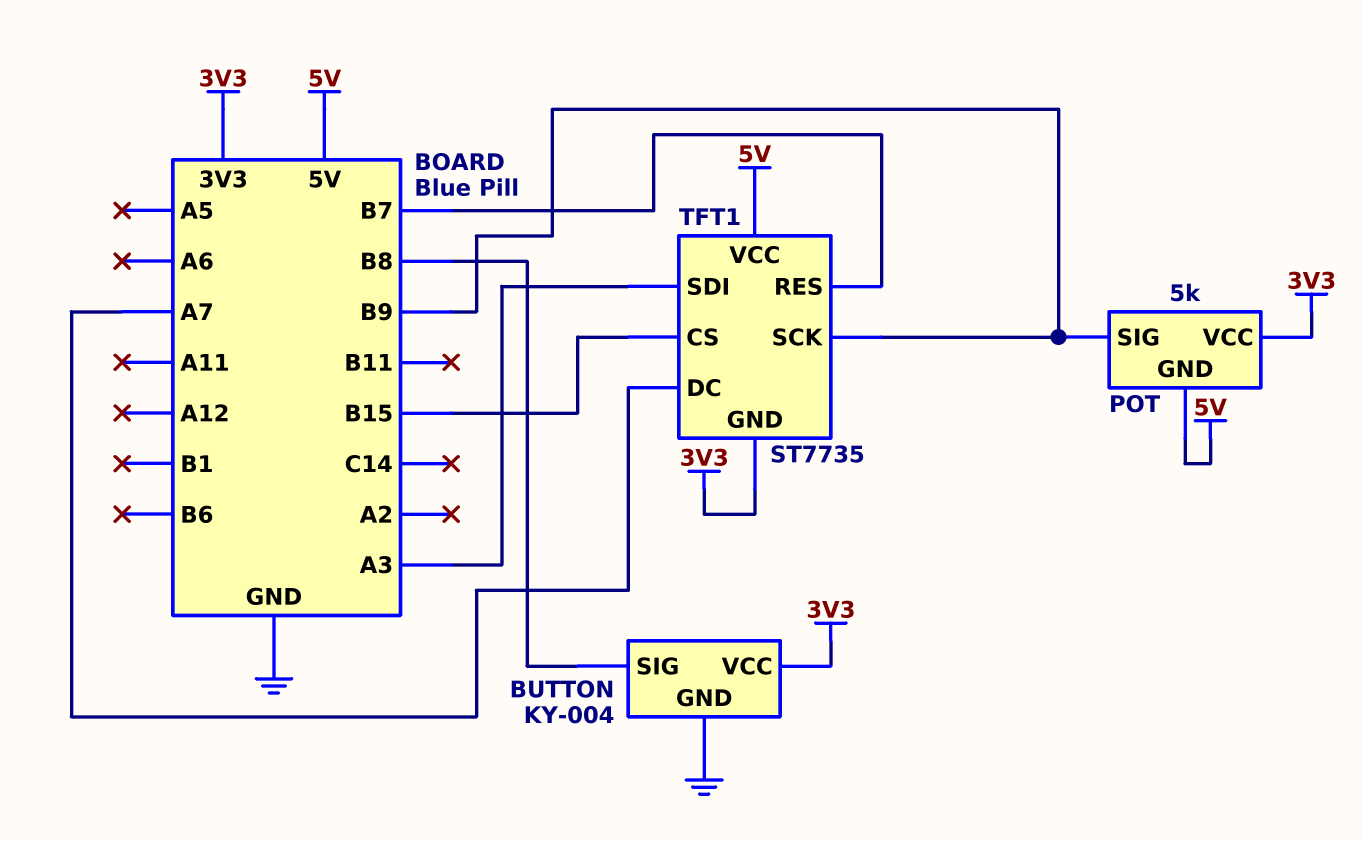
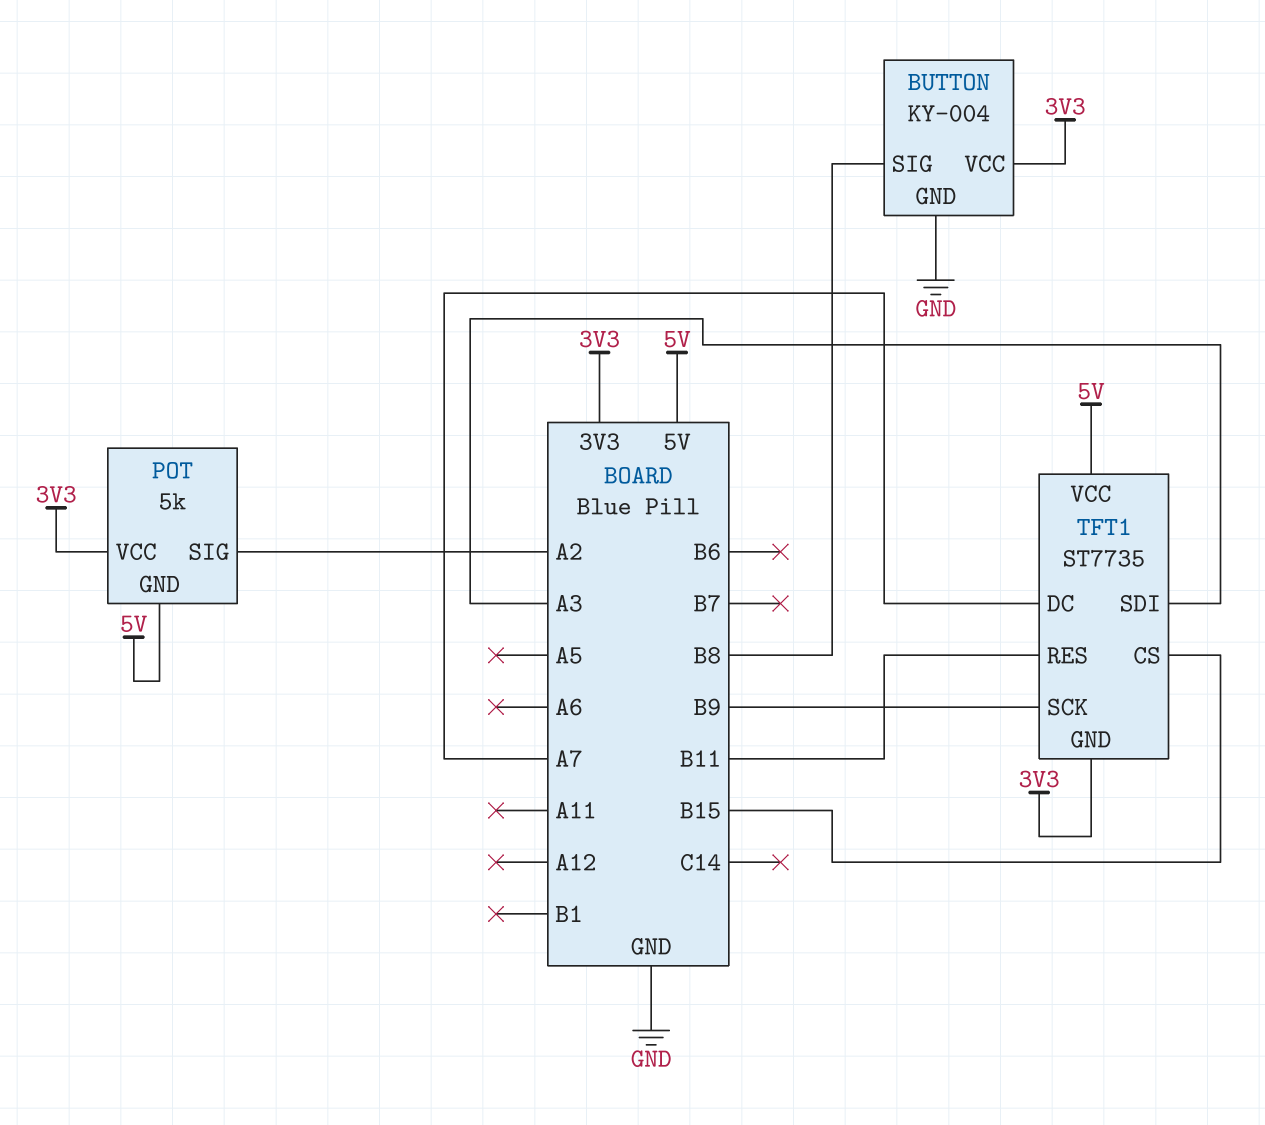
POT pin SIG: B9 -> A2
TFT1 pin RES: B7 -> B11

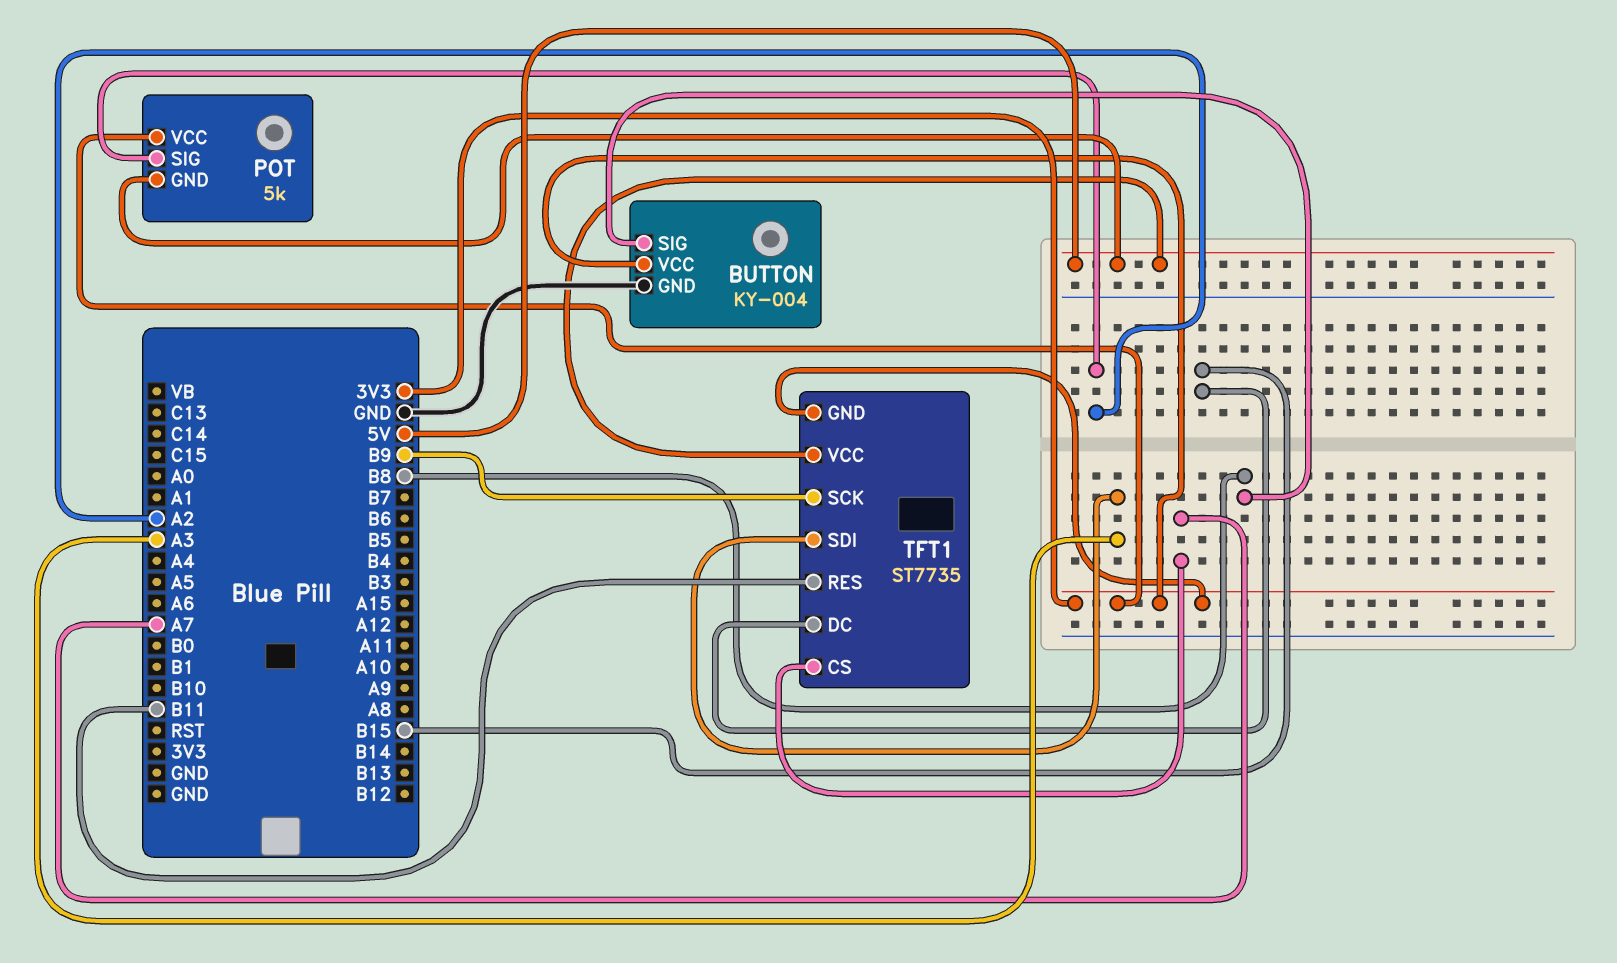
TFT1 pin CS: B15 -> A7
TFT1 pin DC: A7 -> B15

